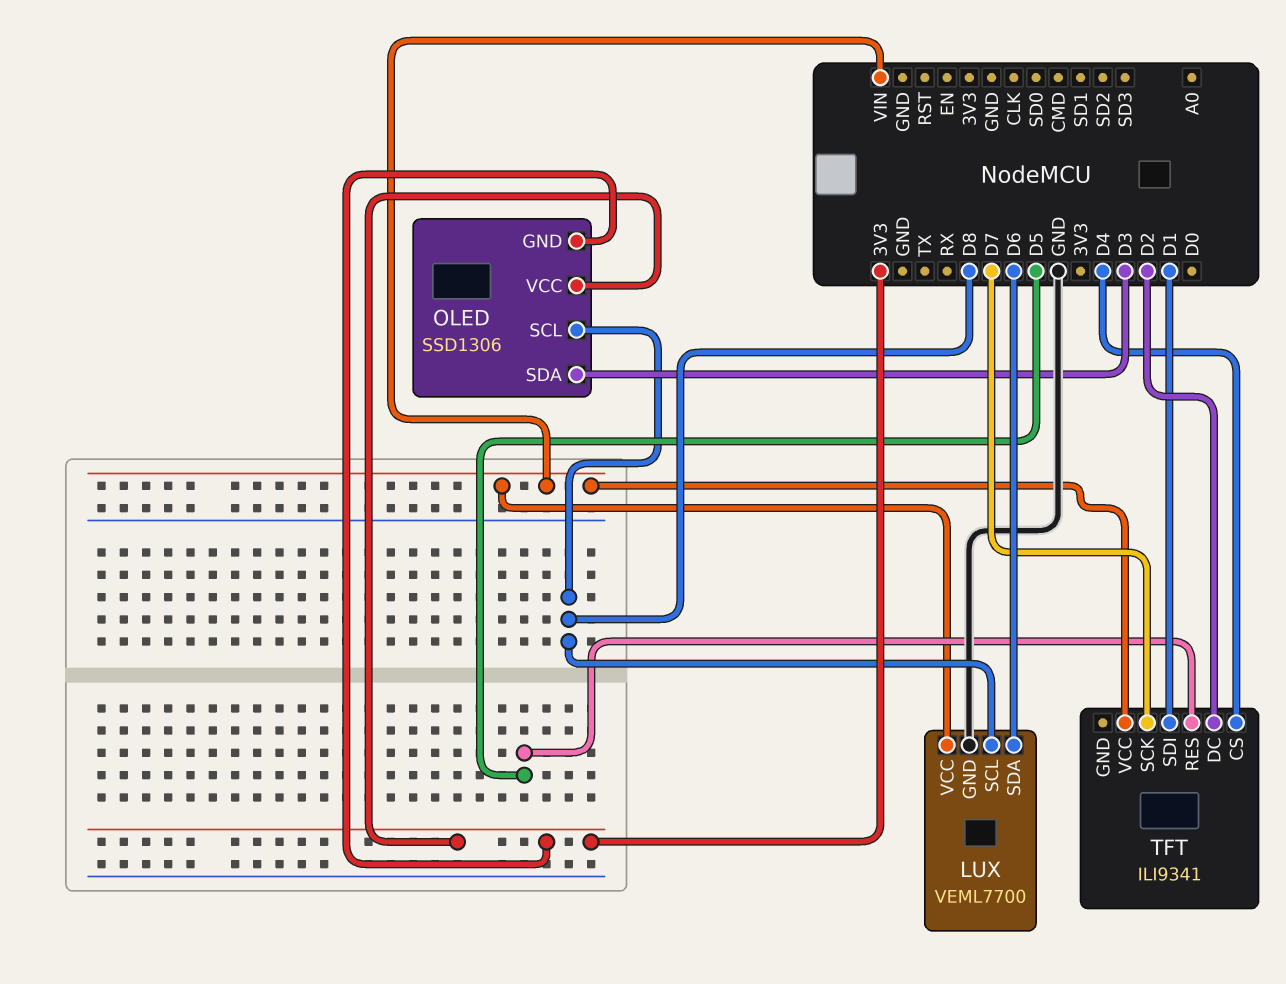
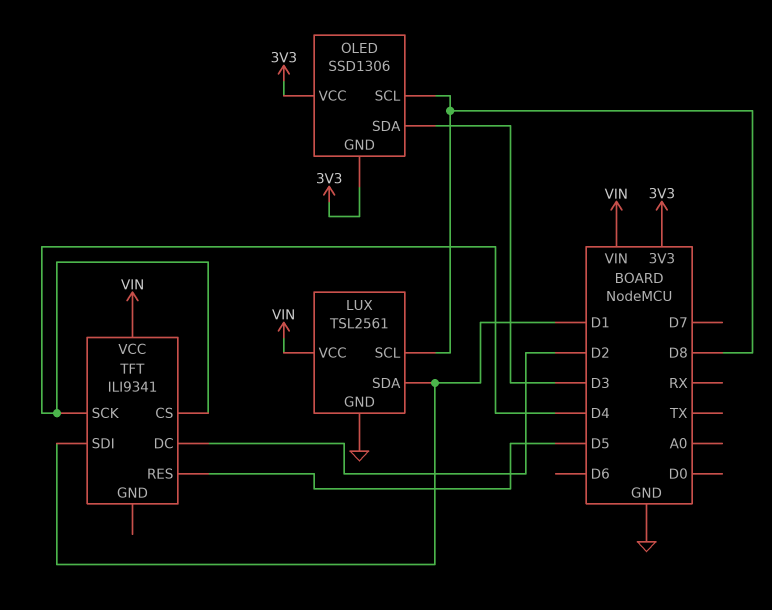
LUX: VEML7700 -> TSL2561
LUX pin SDA: D6 -> D1
TFT pin SCK: D7 -> D4

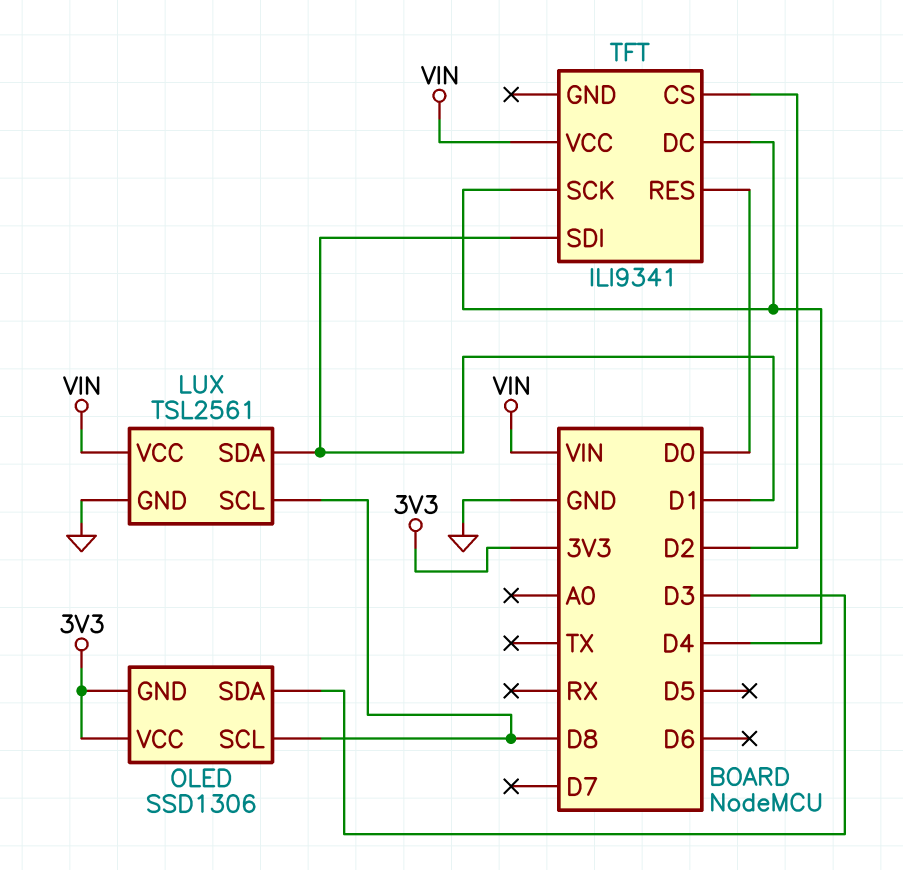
TFT pin CS: D4 -> D2
TFT pin DC: D2 -> D4
TFT pin RES: D5 -> D0

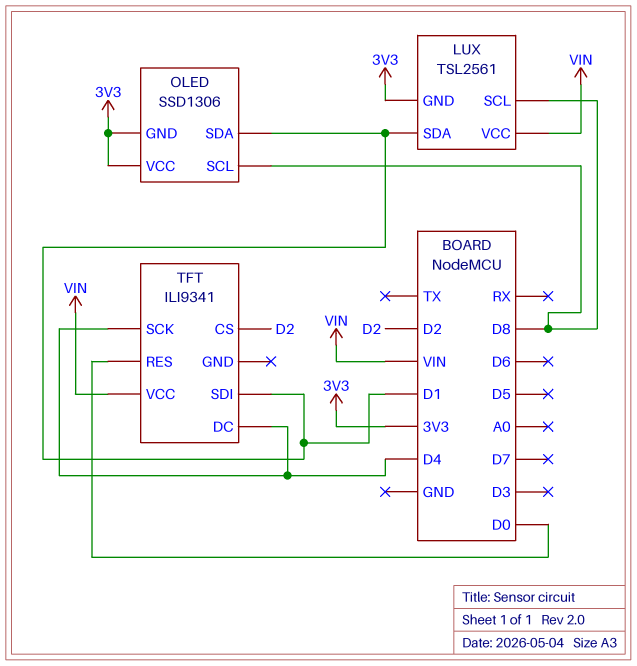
LUX pin GND: GND -> 3V3
OLED pin SDA: D3 -> D1

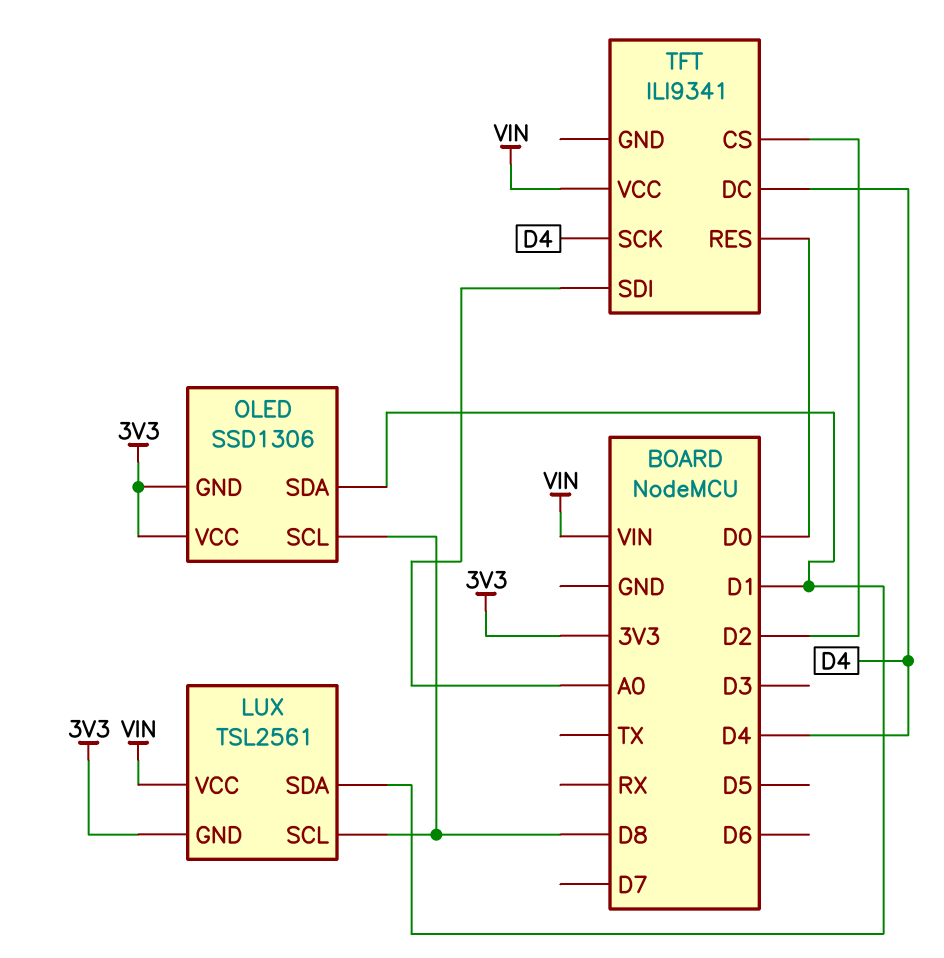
TFT pin SDI: D1 -> A0

